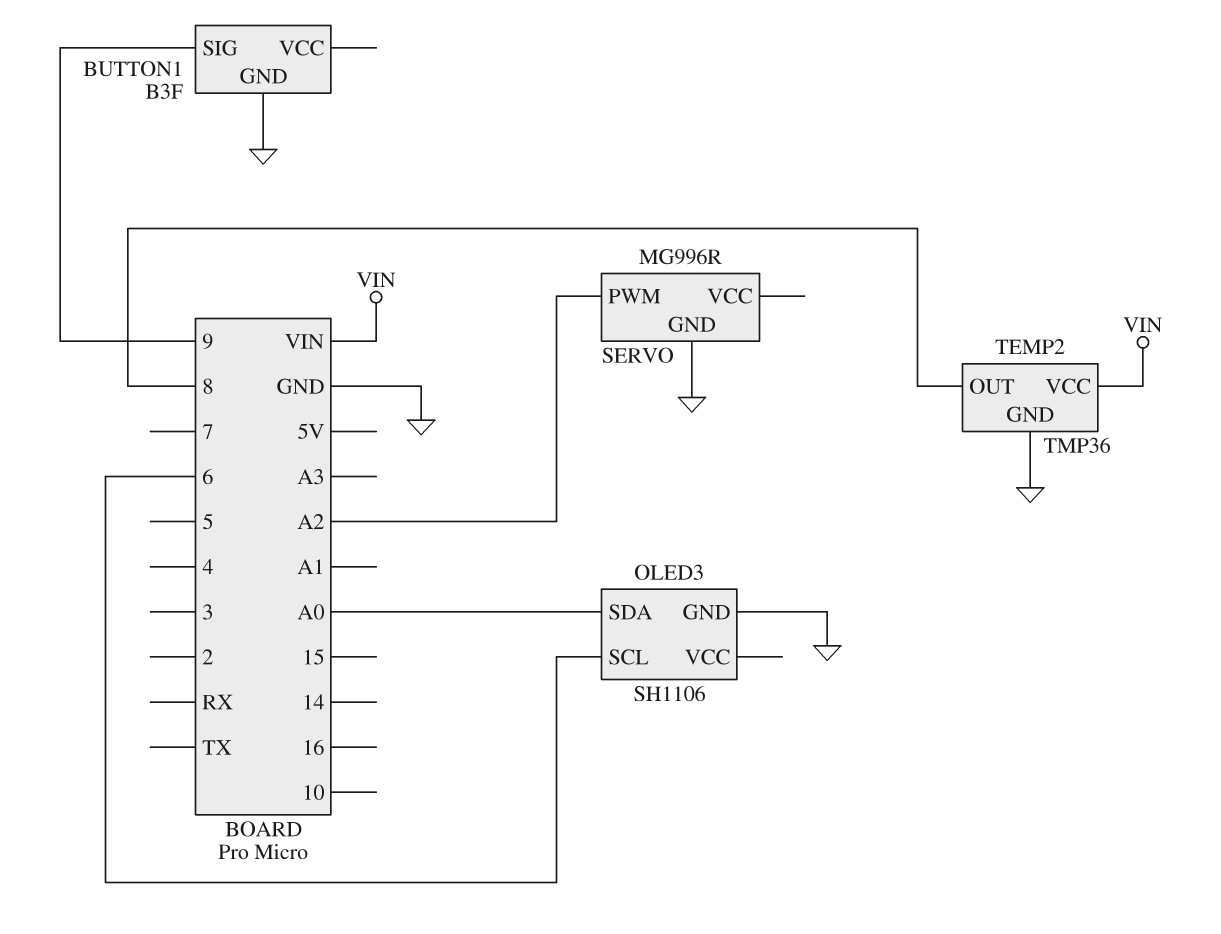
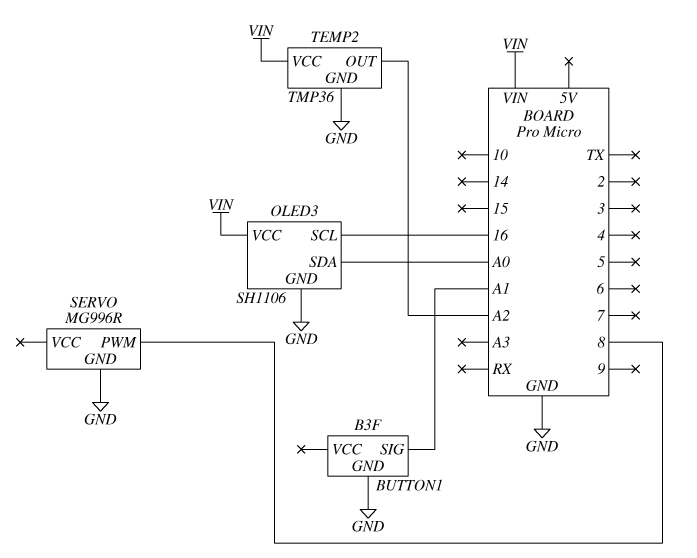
BUTTON1 pin SIG: 9 -> A1
OLED3 pin SCL: 6 -> 16
OLED3 pin VCC: none -> VIN
SERVO pin PWM: A2 -> 8
TEMP2 pin OUT: 8 -> A2

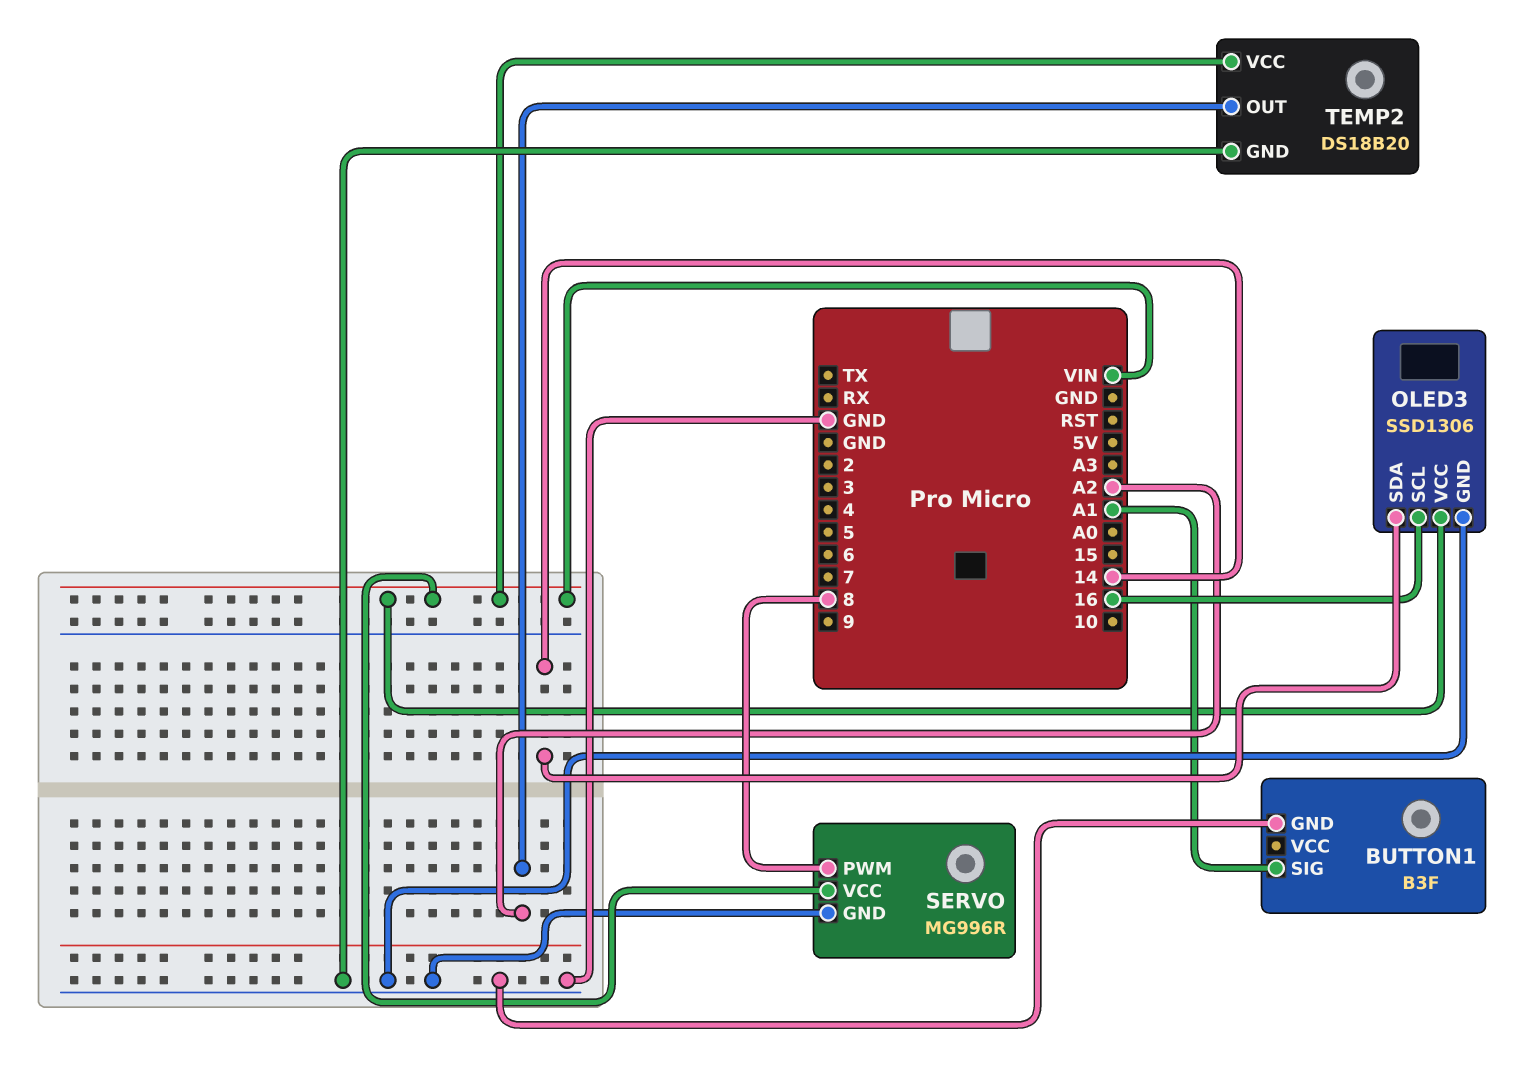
OLED3: SH1106 -> SSD1306
OLED3 pin SDA: A0 -> 14
SERVO pin VCC: none -> VIN
TEMP2: TMP36 -> DS18B20

